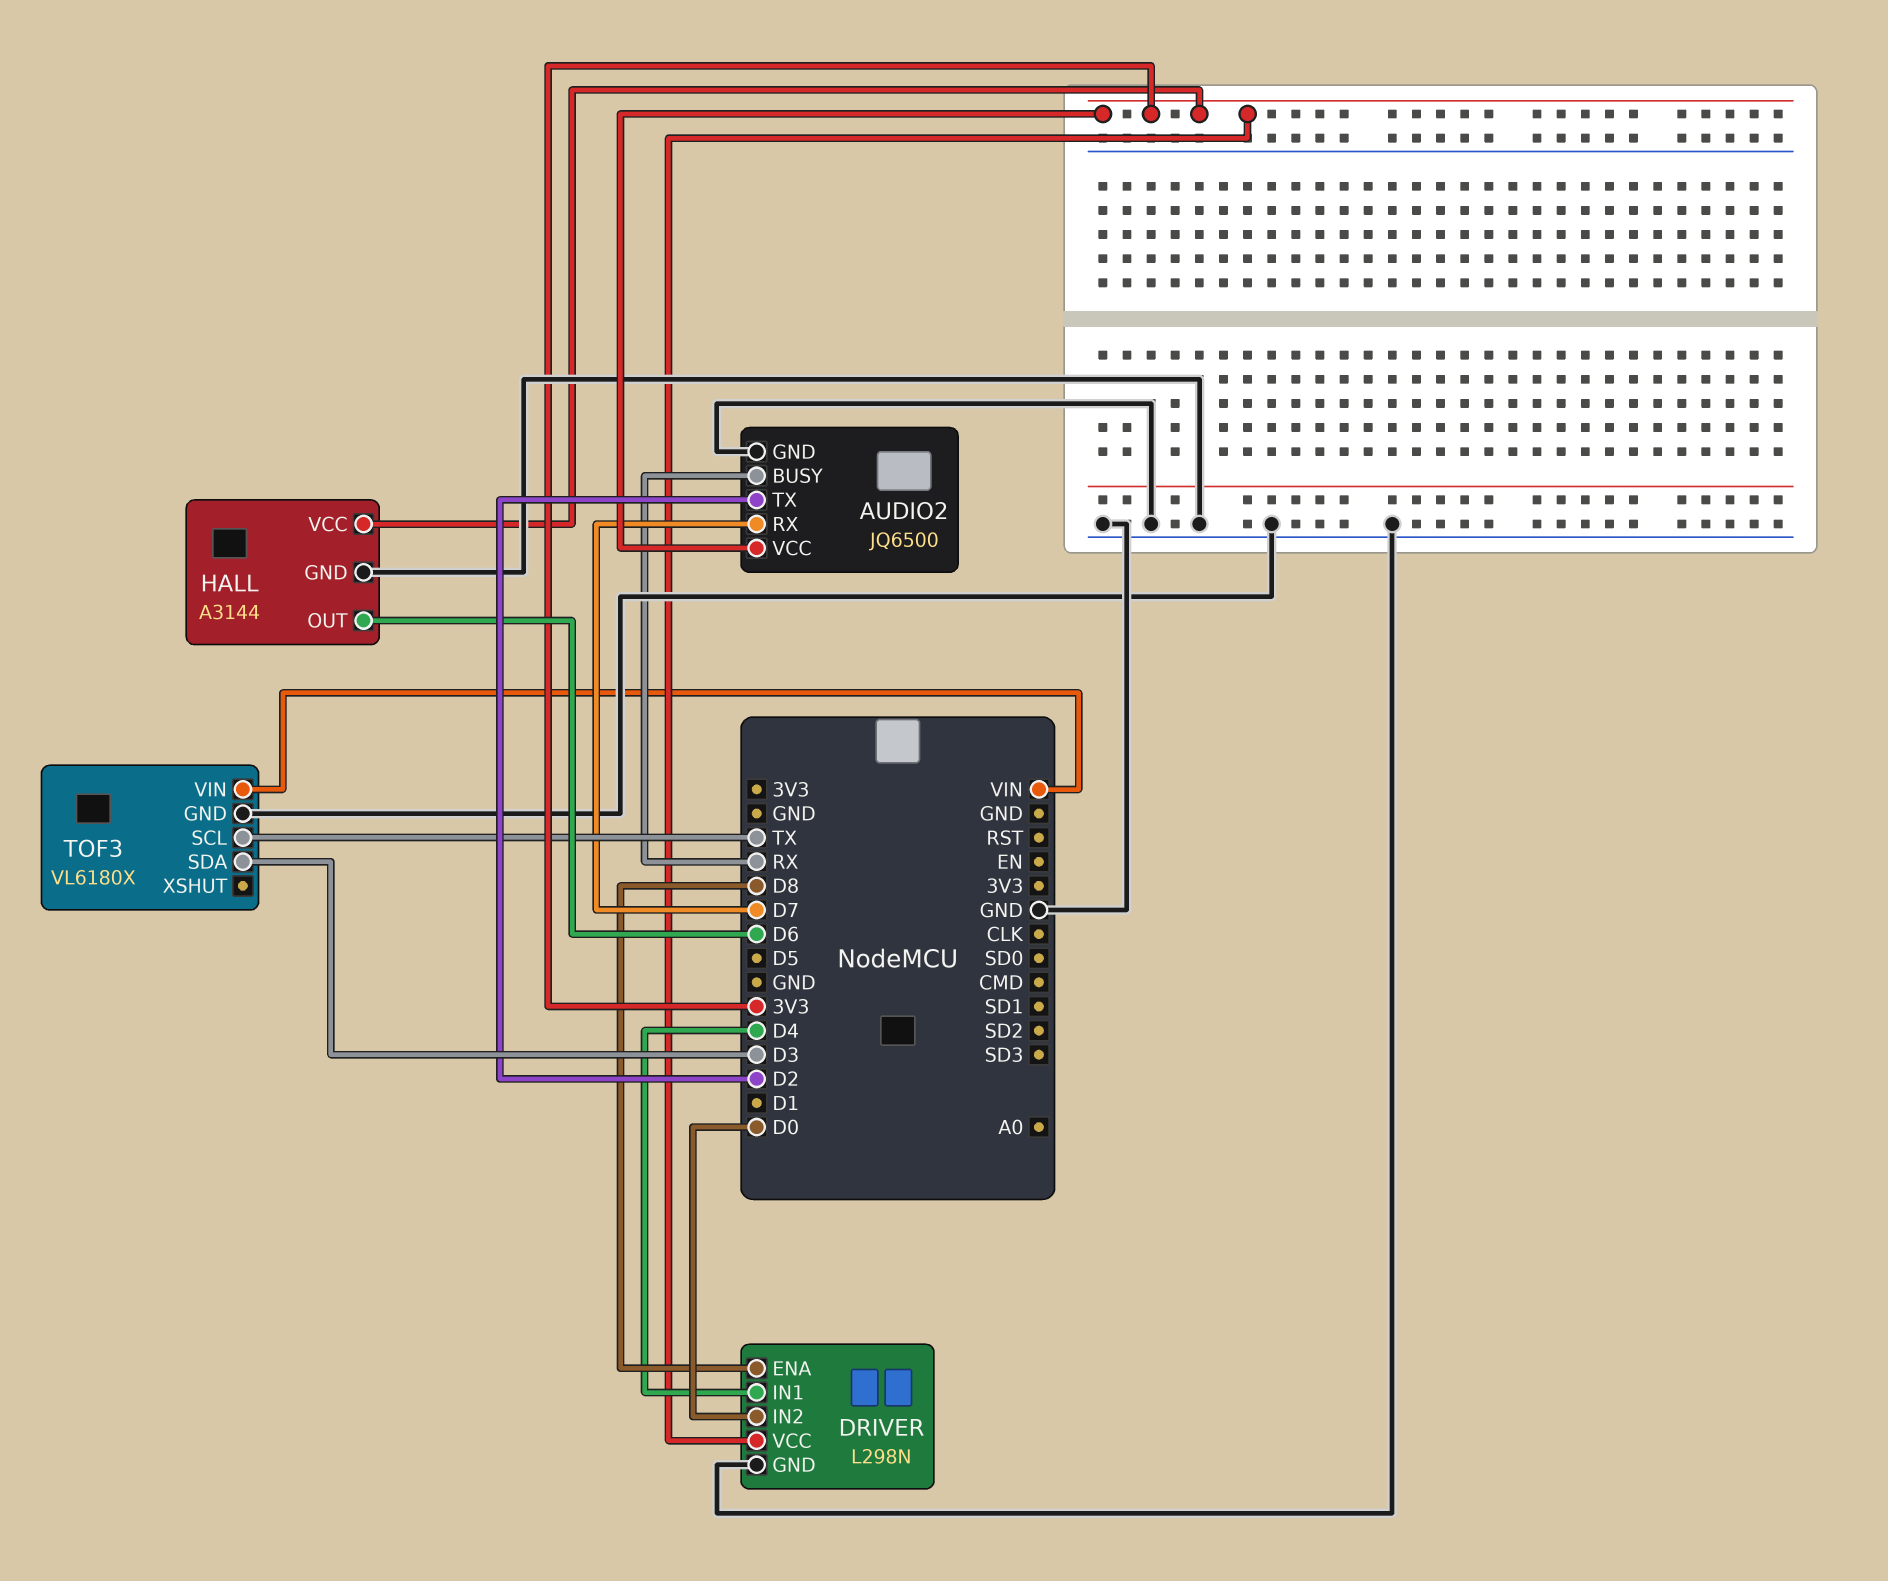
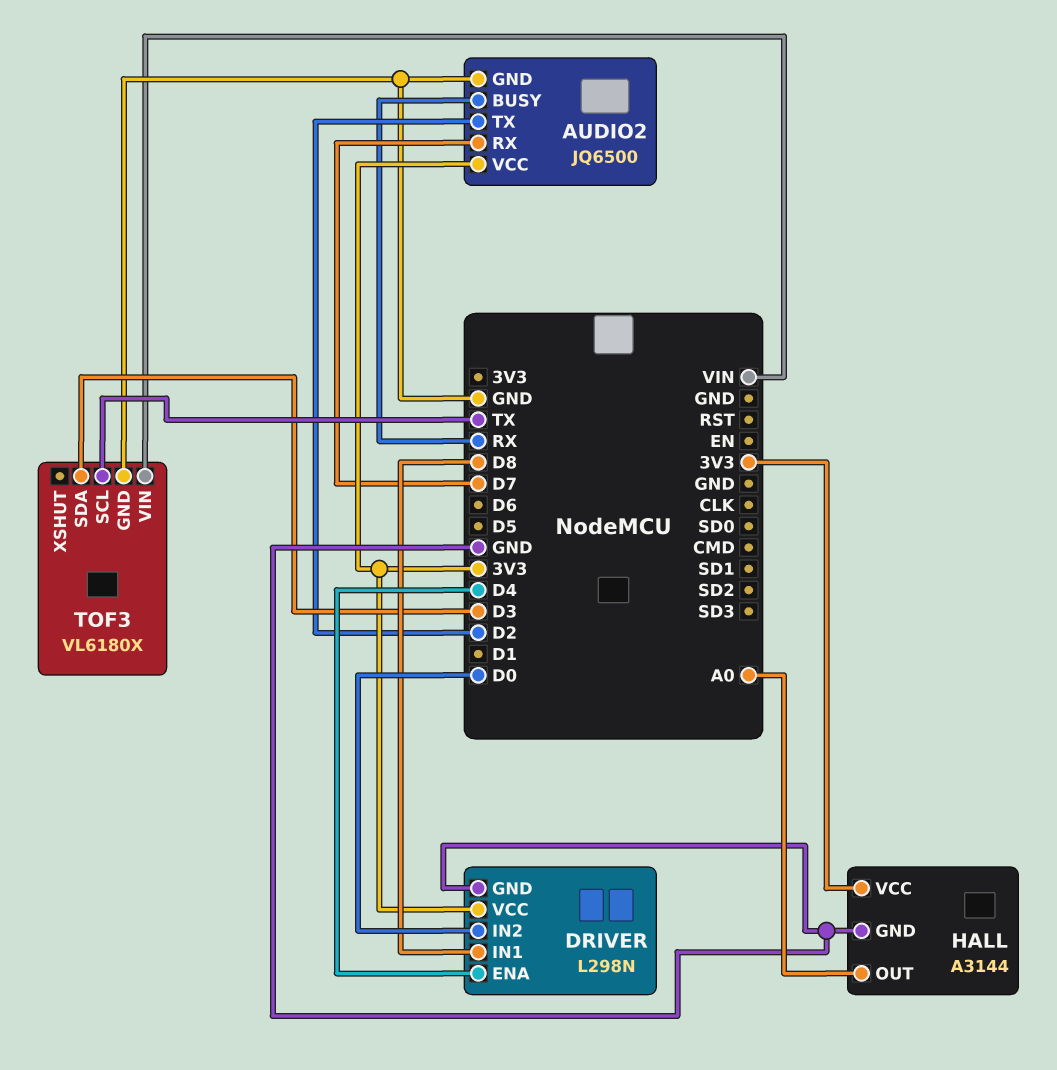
DRIVER pin ENA: D8 -> D4
DRIVER pin IN1: D4 -> D8
HALL pin OUT: D6 -> A0

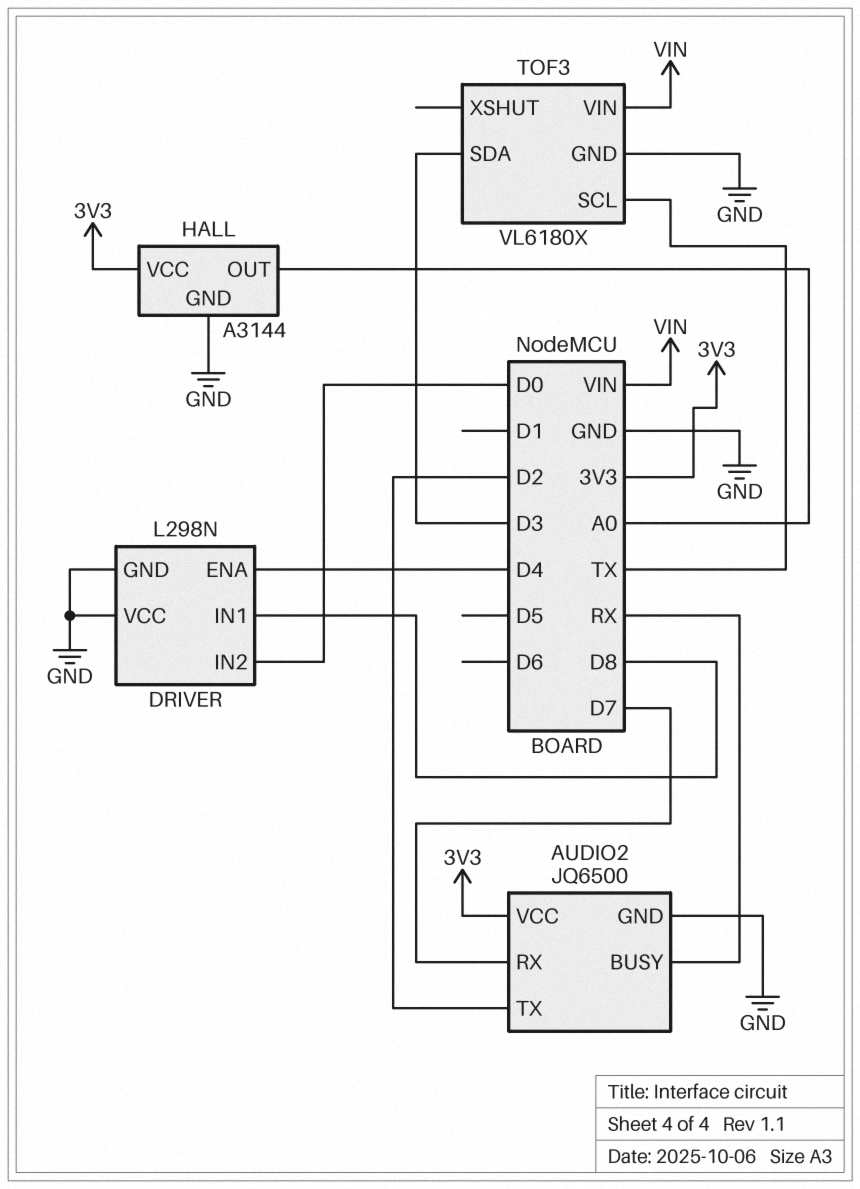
DRIVER pin VCC: 3V3 -> GND

